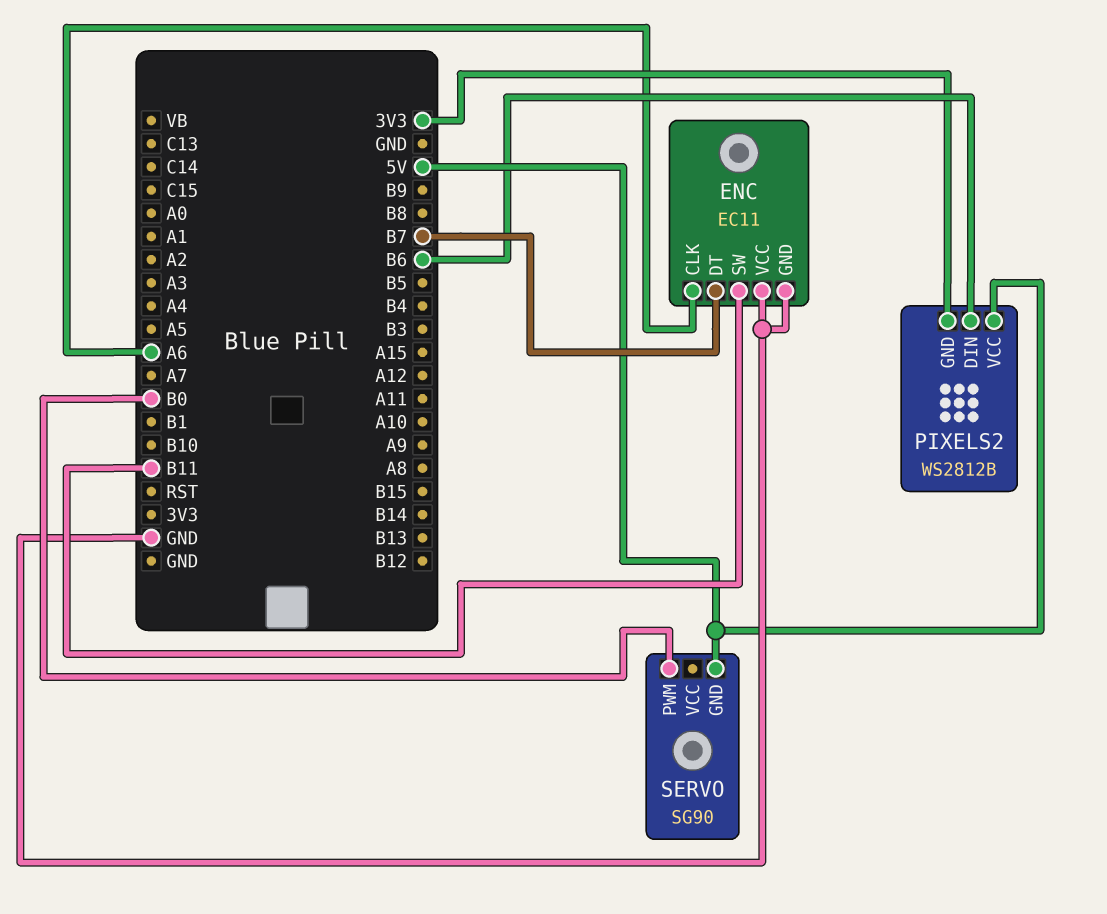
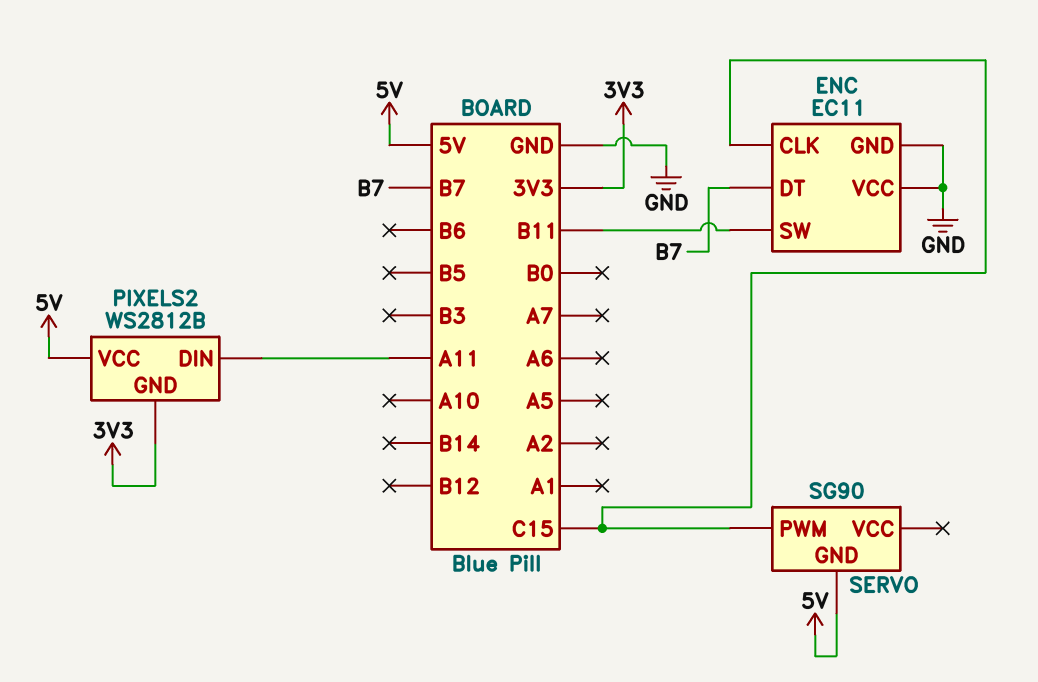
ENC pin CLK: A6 -> C15
PIXELS2 pin DIN: B6 -> A11
SERVO pin PWM: B0 -> C15

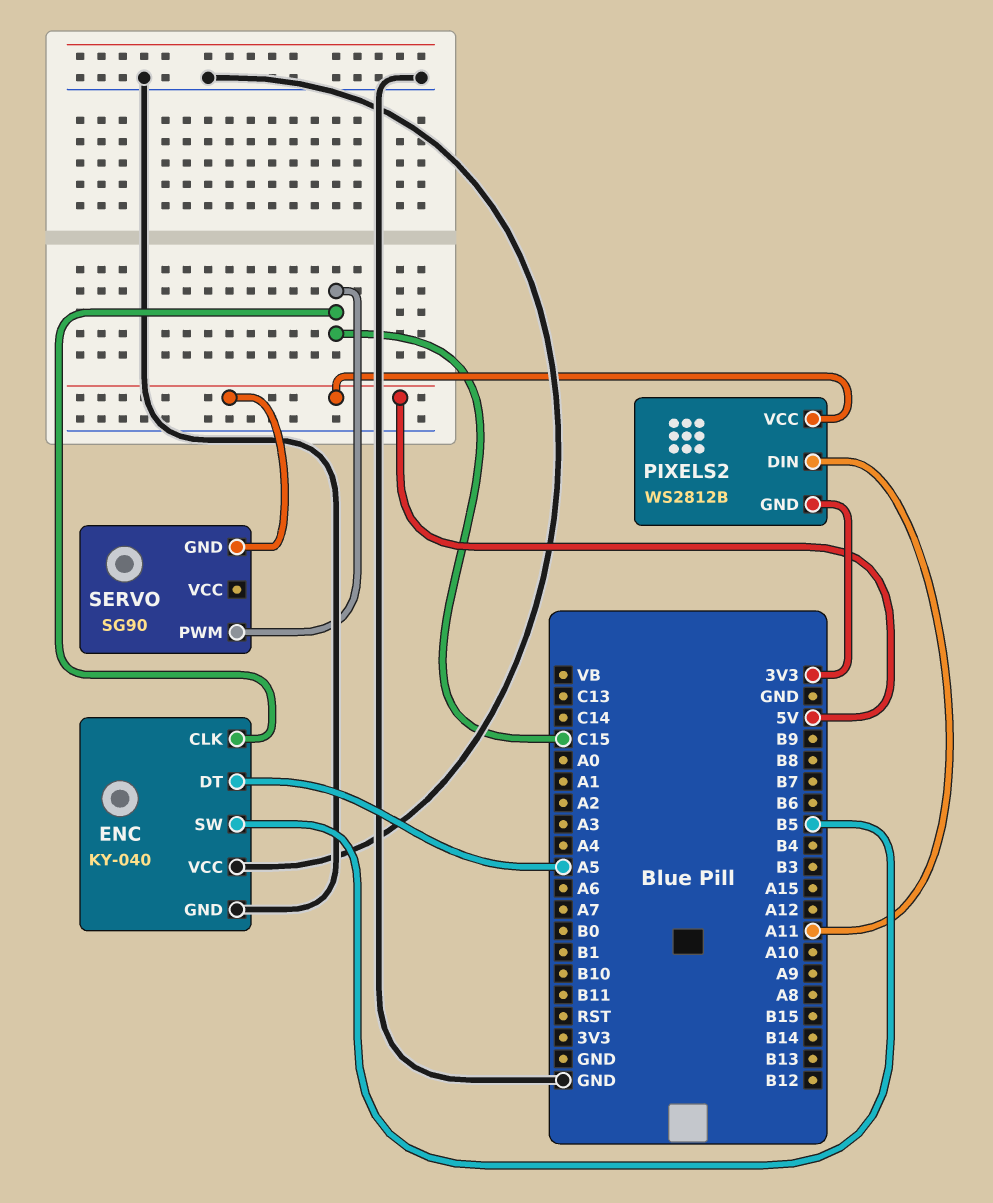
ENC: EC11 -> KY-040
ENC pin DT: B7 -> A5
ENC pin SW: B11 -> B5

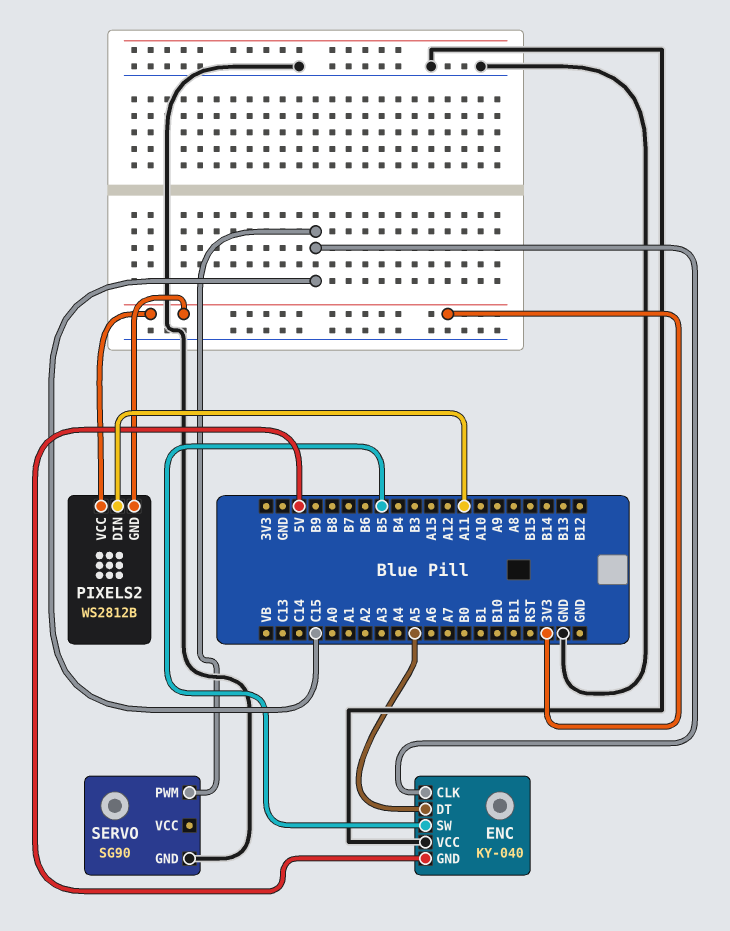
ENC pin GND: GND -> 5V
PIXELS2 pin VCC: 5V -> 3V3
SERVO pin GND: 5V -> GND

